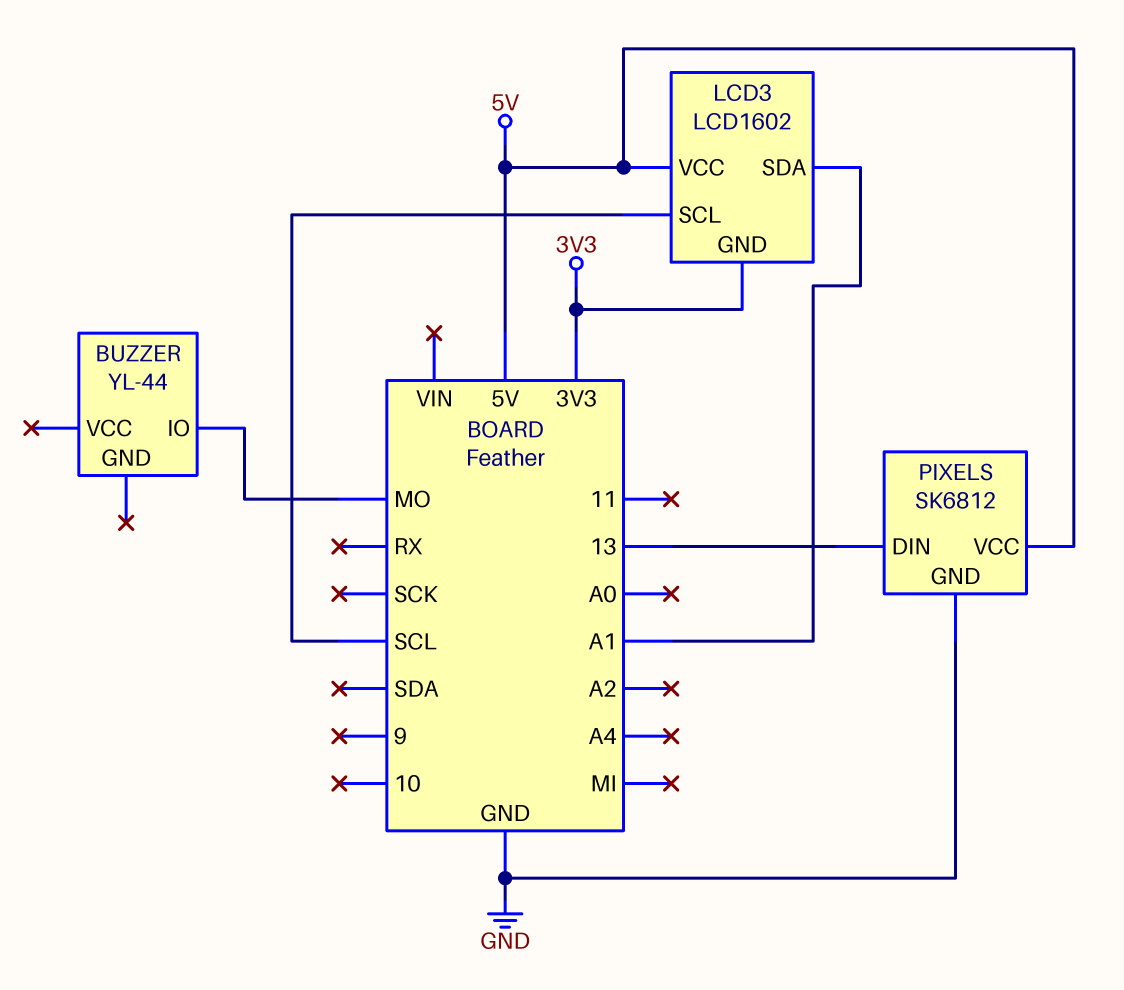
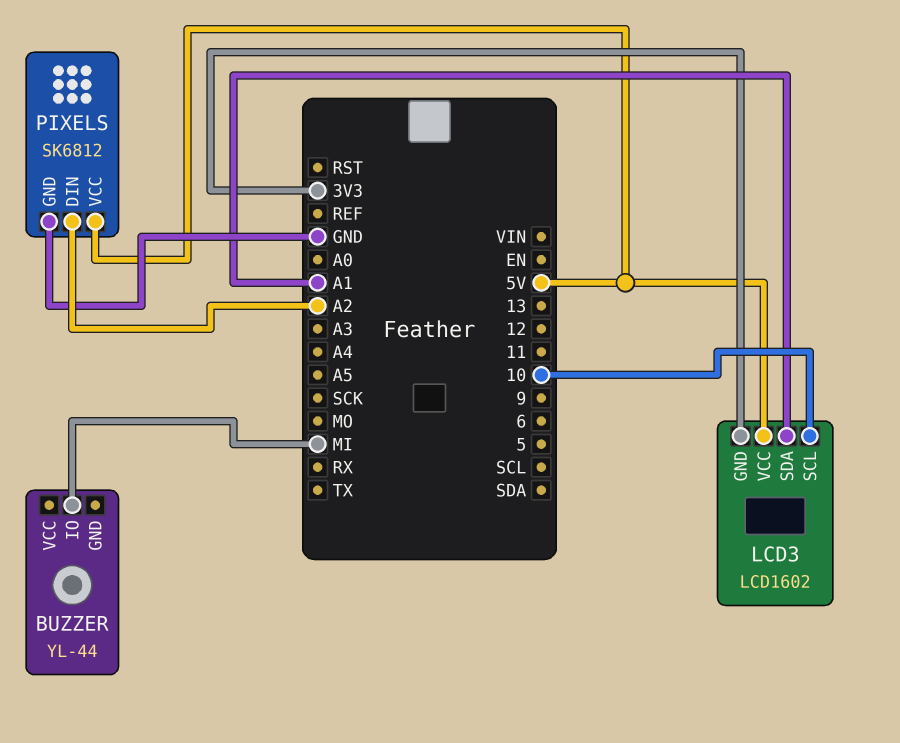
BUZZER pin IO: MO -> MI
LCD3 pin SCL: SCL -> 10
PIXELS pin DIN: 13 -> A2

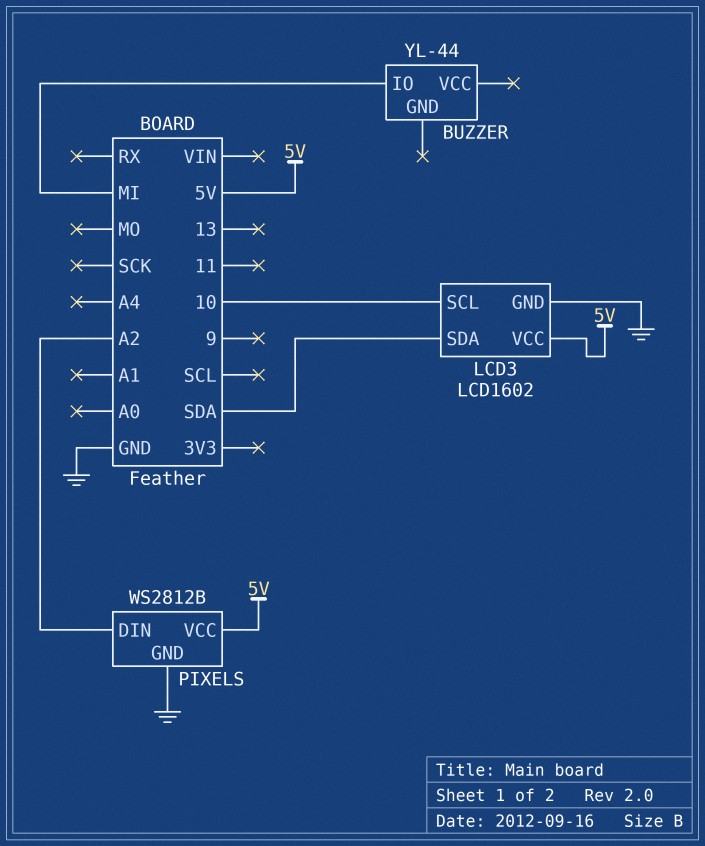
LCD3 pin GND: 3V3 -> GND
LCD3 pin SDA: A1 -> SDA
PIXELS: SK6812 -> WS2812B

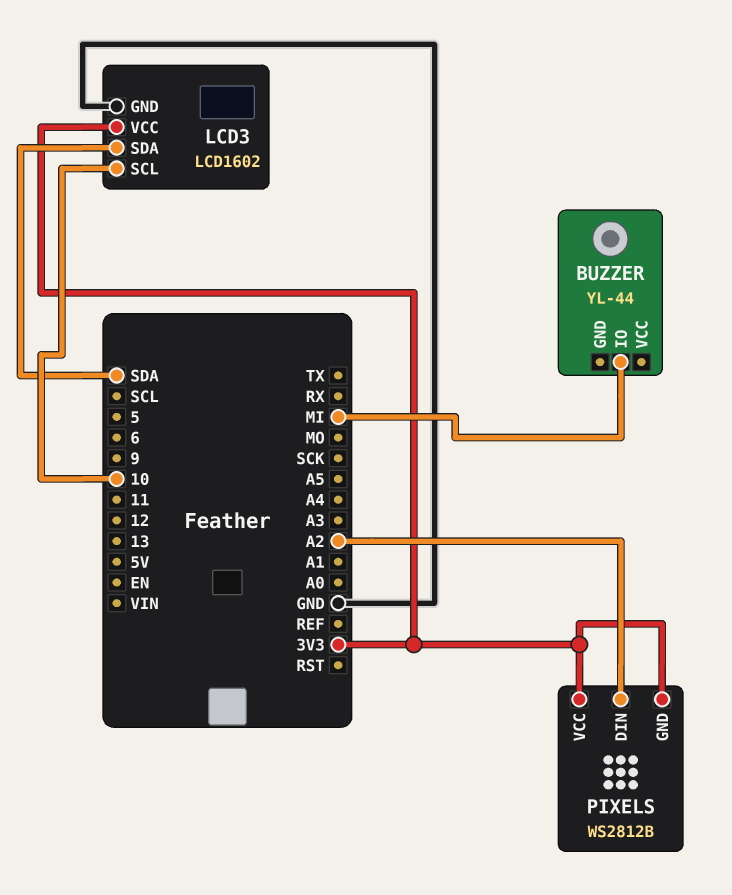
LCD3 pin VCC: 5V -> 3V3
PIXELS pin GND: GND -> 3V3
PIXELS pin VCC: 5V -> 3V3

